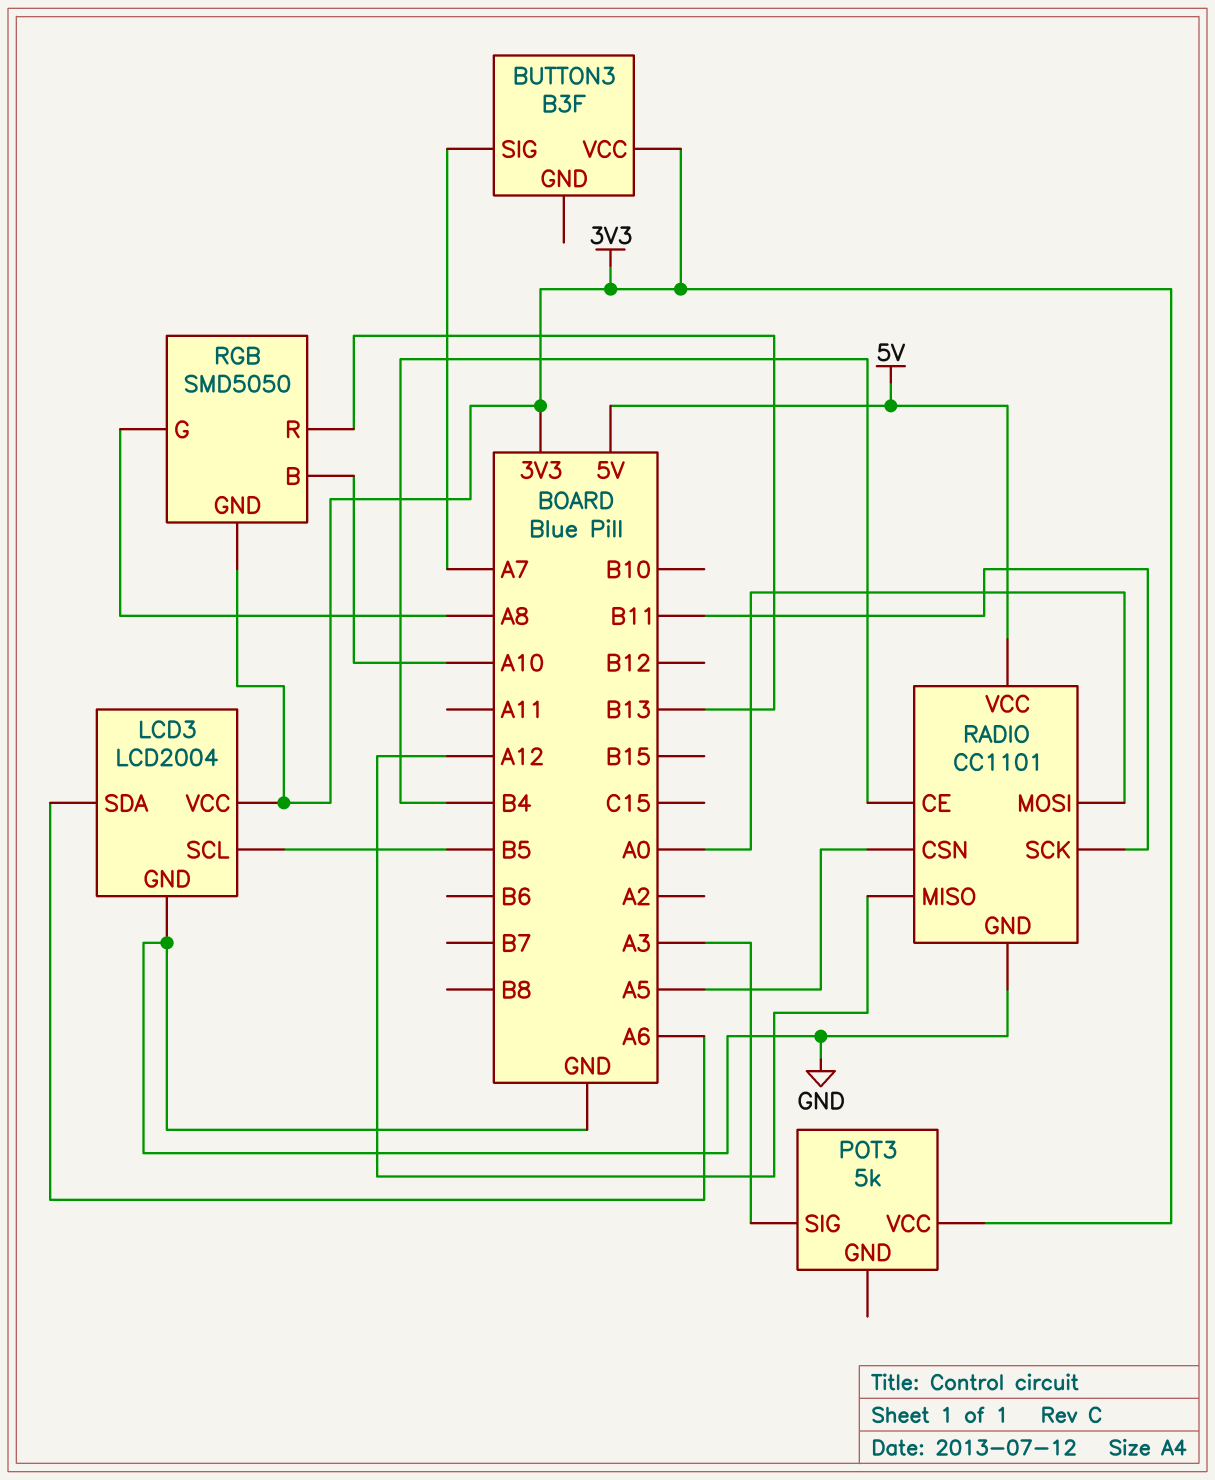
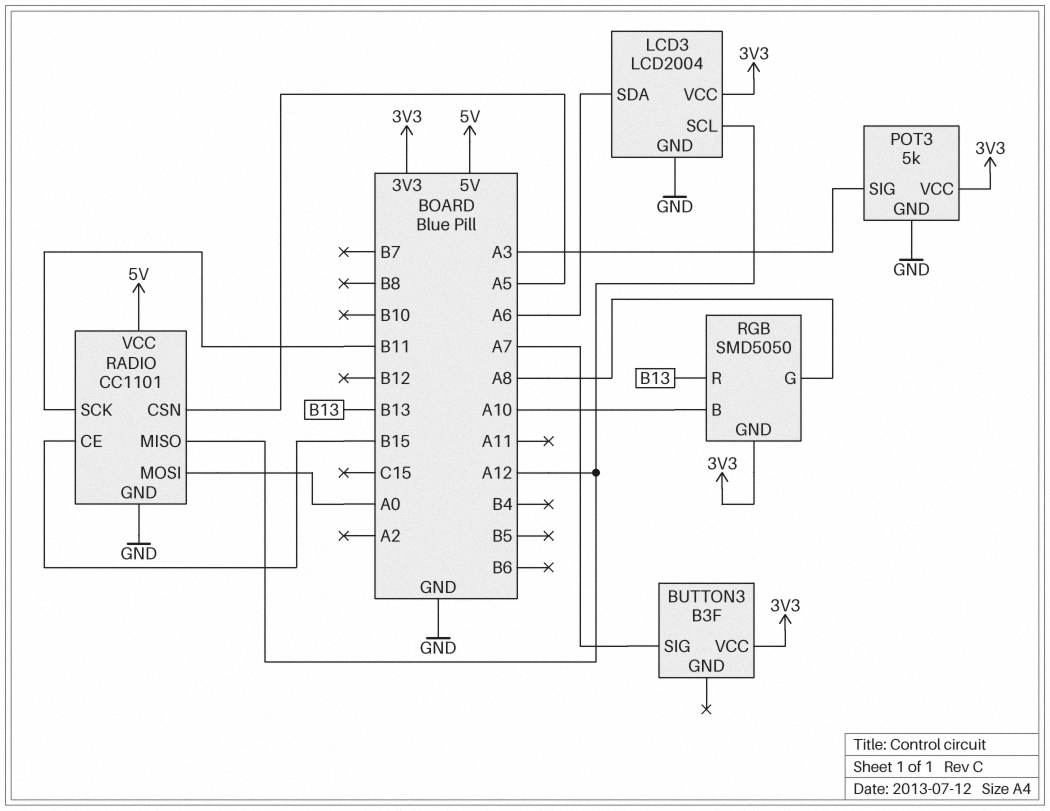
LCD3 pin SCL: B5 -> A12
POT3 pin GND: none -> GND
RADIO pin CE: B4 -> B15

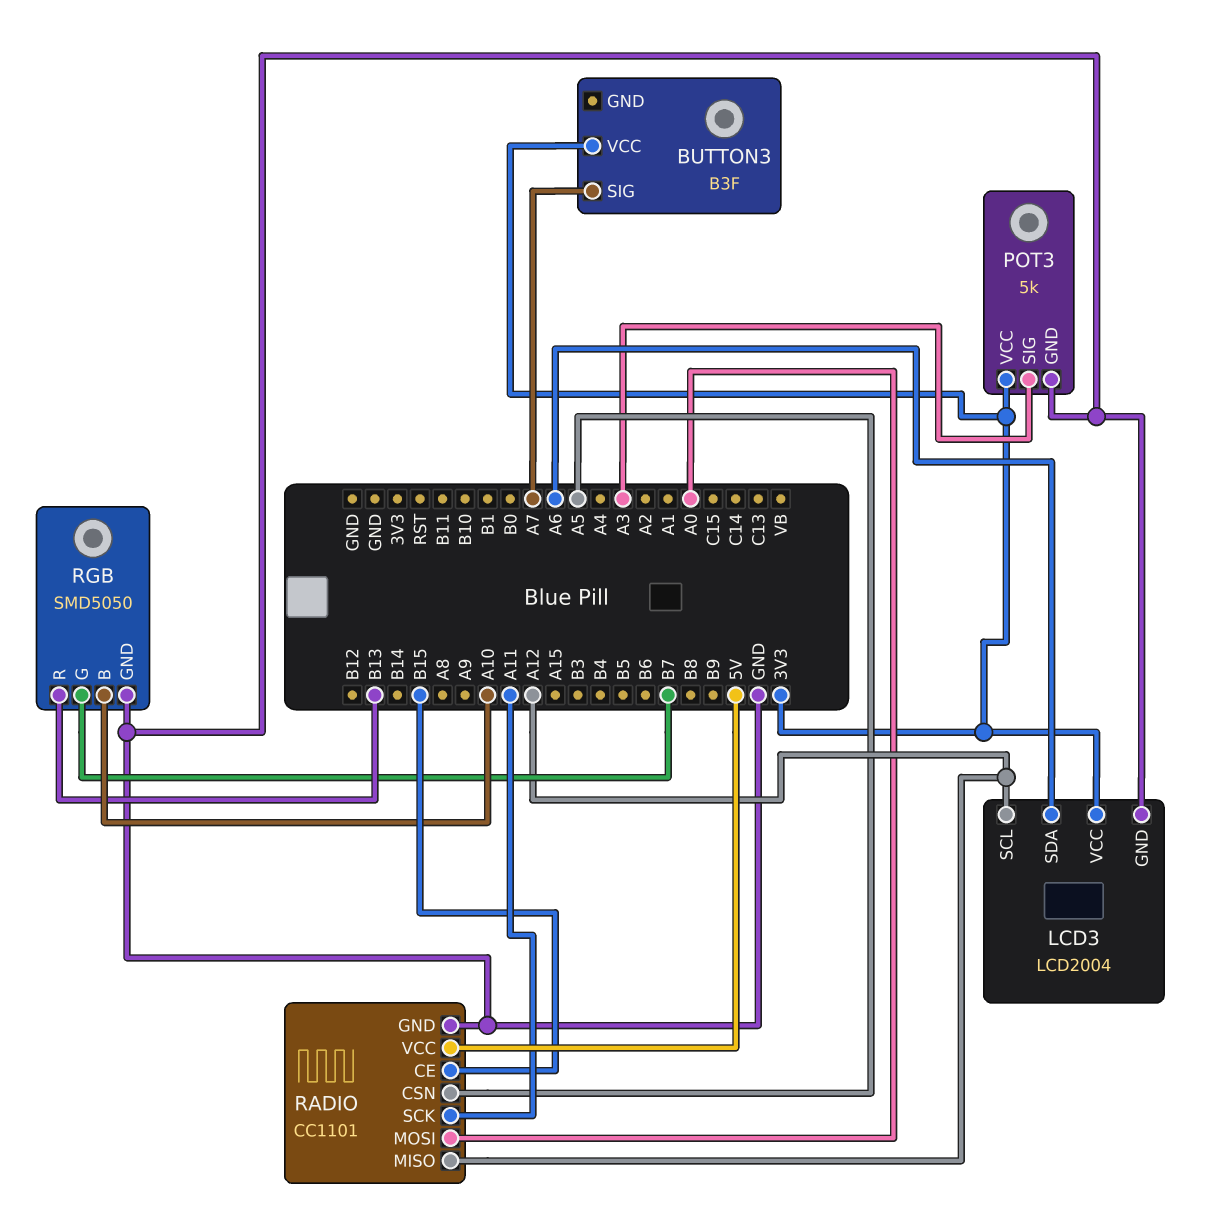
RADIO pin SCK: B11 -> A11
RGB pin G: A8 -> B7
RGB pin GND: 3V3 -> GND

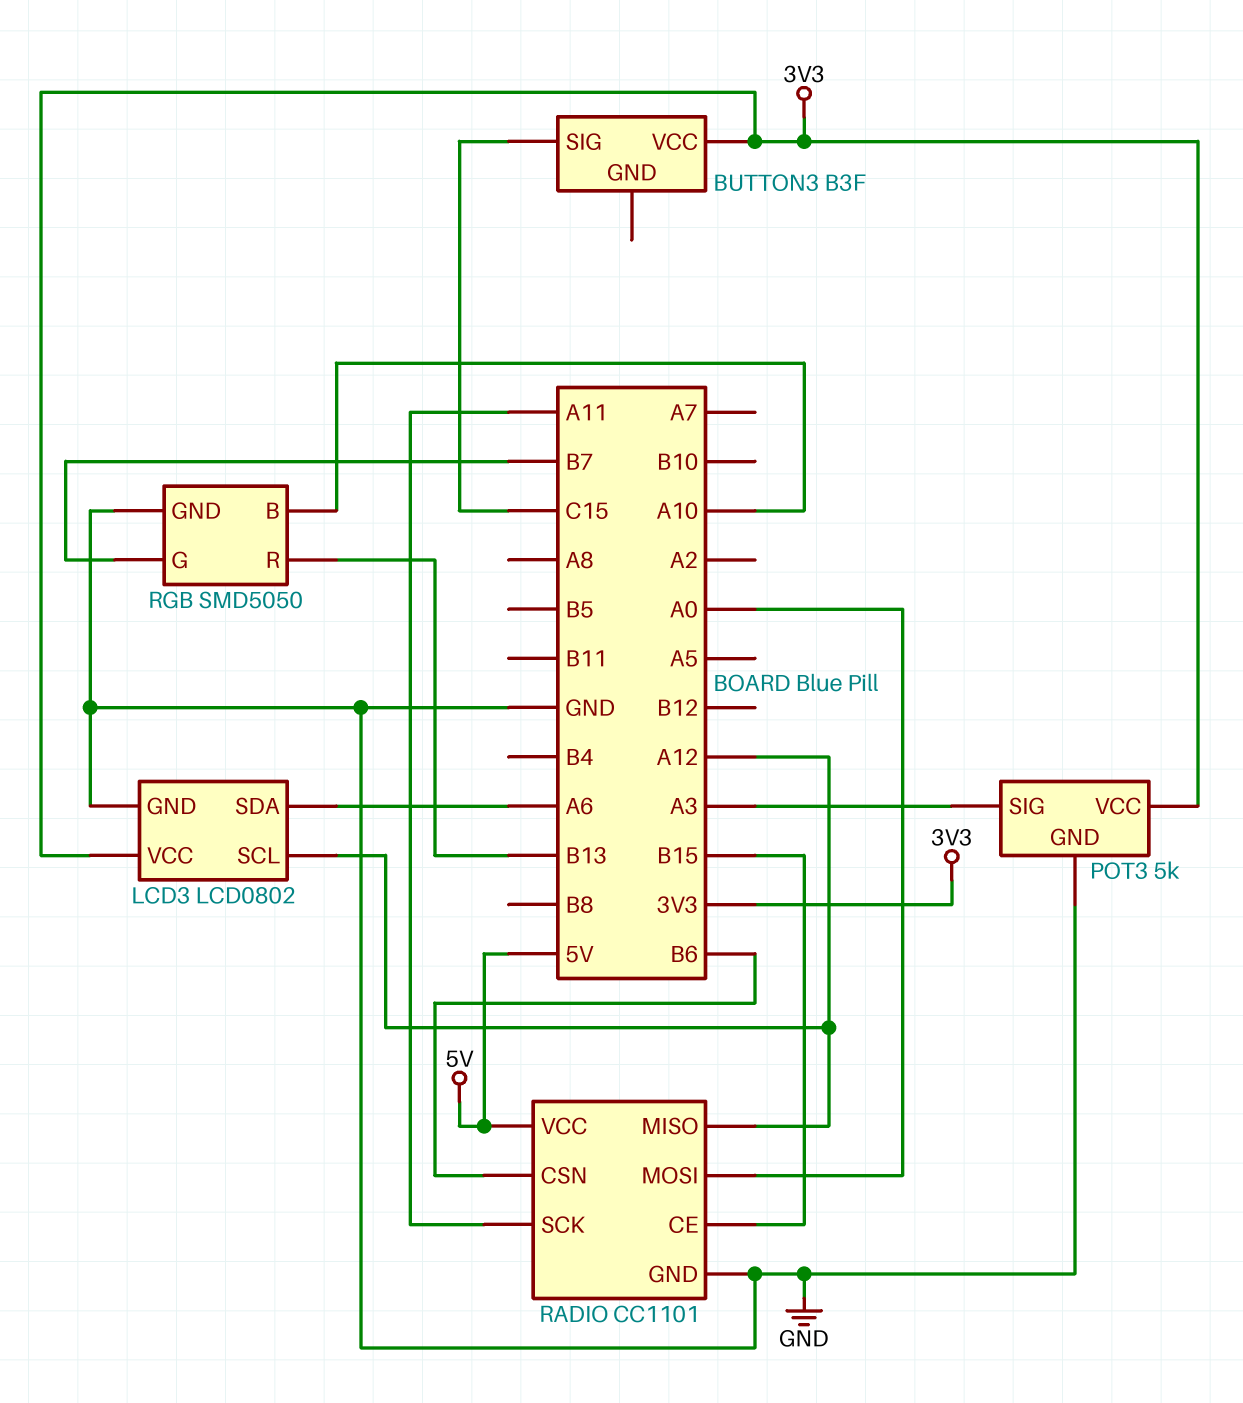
BUTTON3 pin SIG: A7 -> C15
LCD3: LCD2004 -> LCD0802
RADIO pin CSN: A5 -> B6

